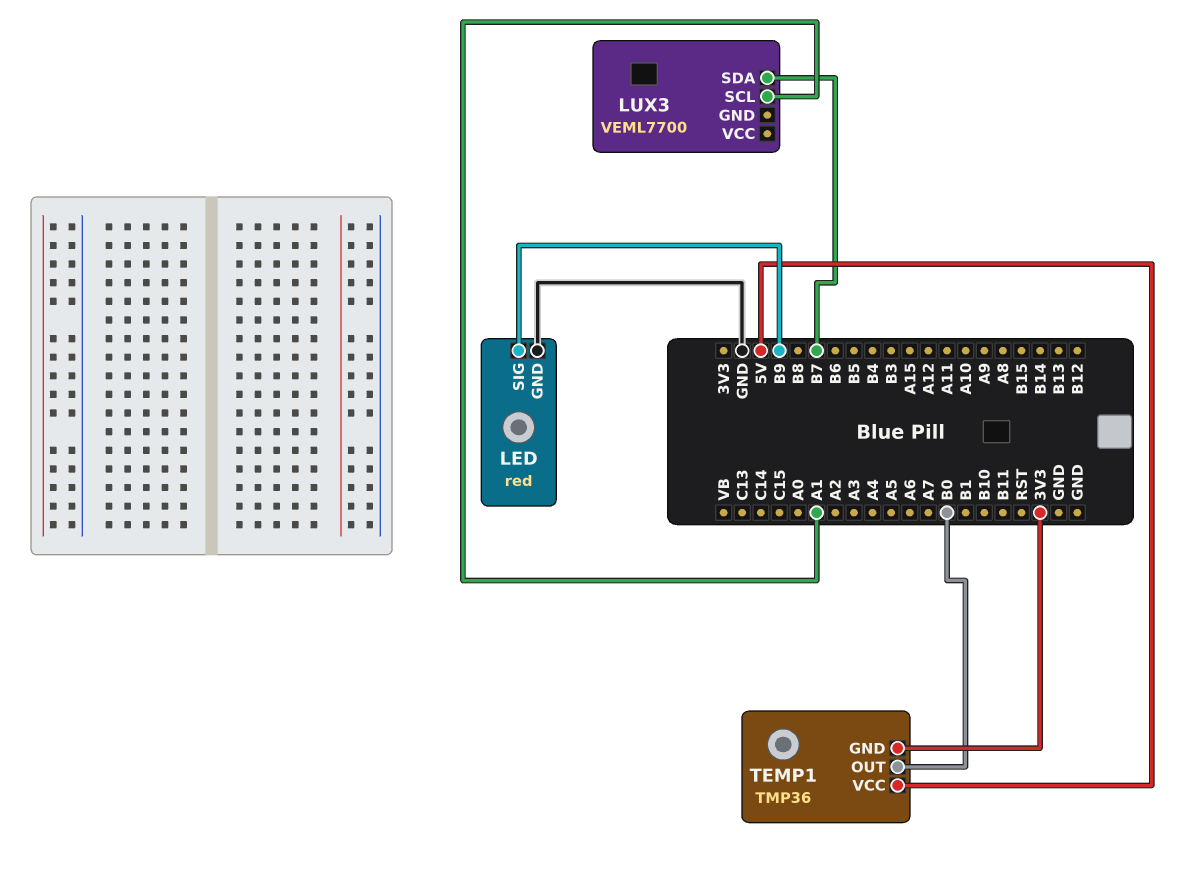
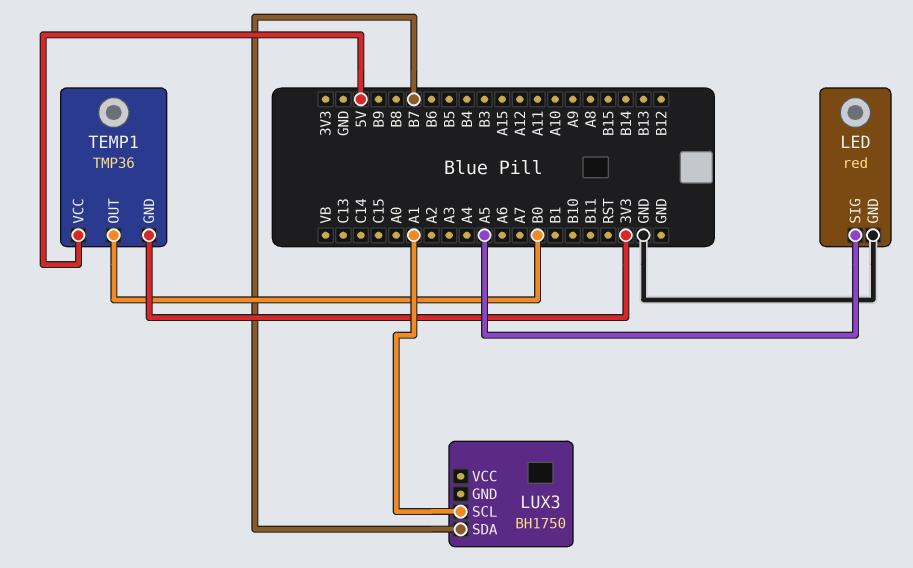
LED pin SIG: B9 -> A5
LUX3: VEML7700 -> BH1750

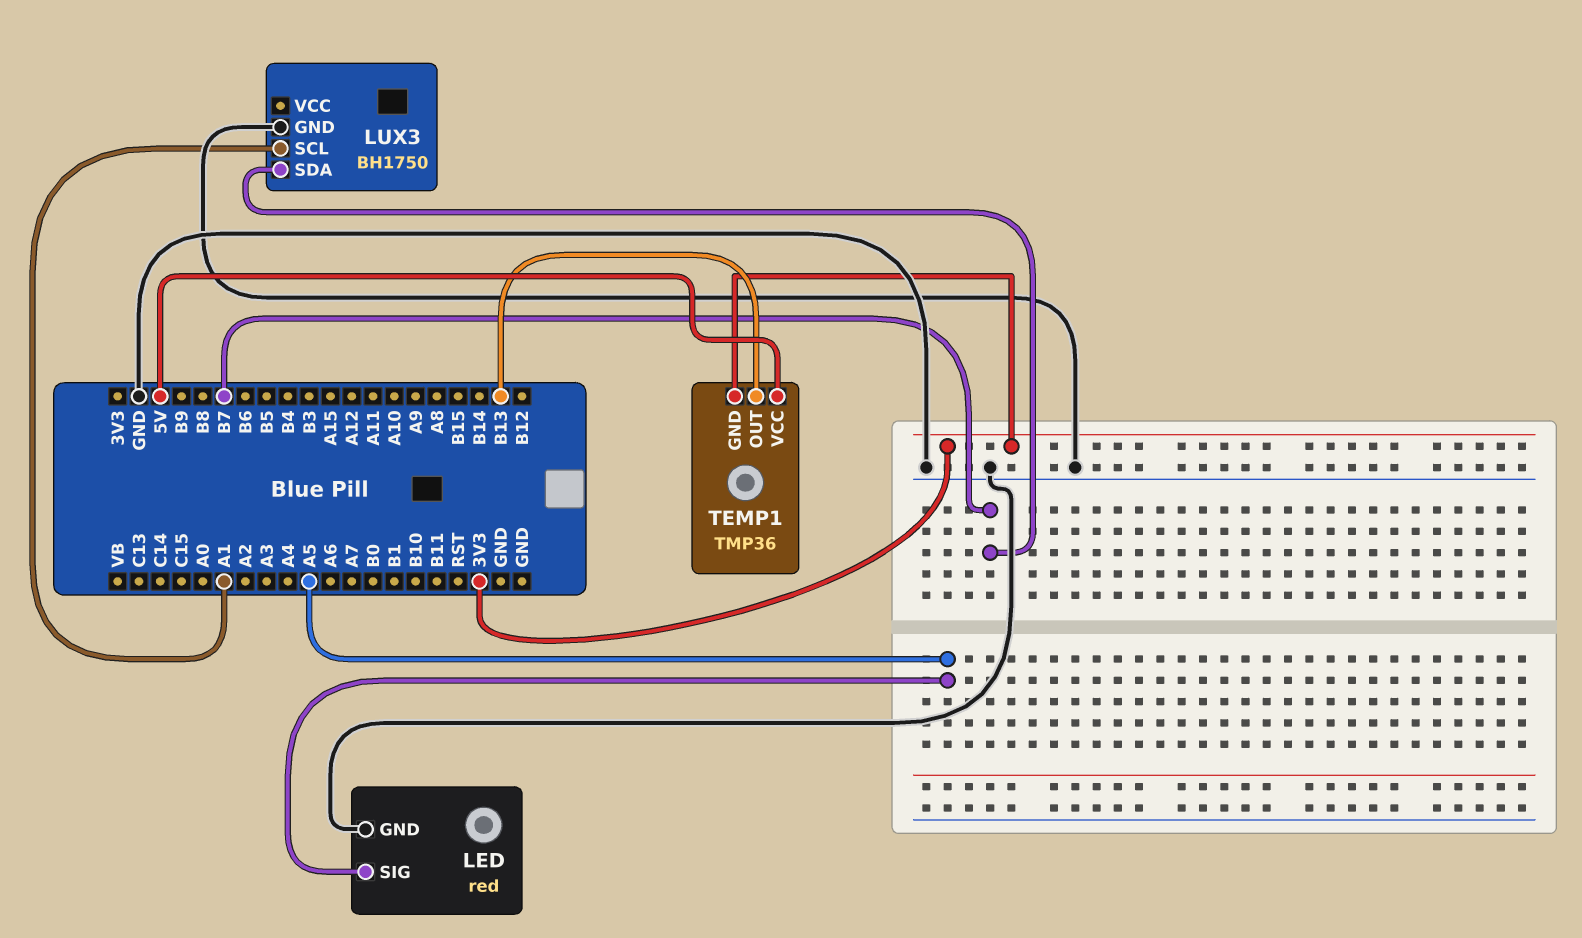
LUX3 pin GND: none -> GND
TEMP1 pin OUT: B0 -> B13

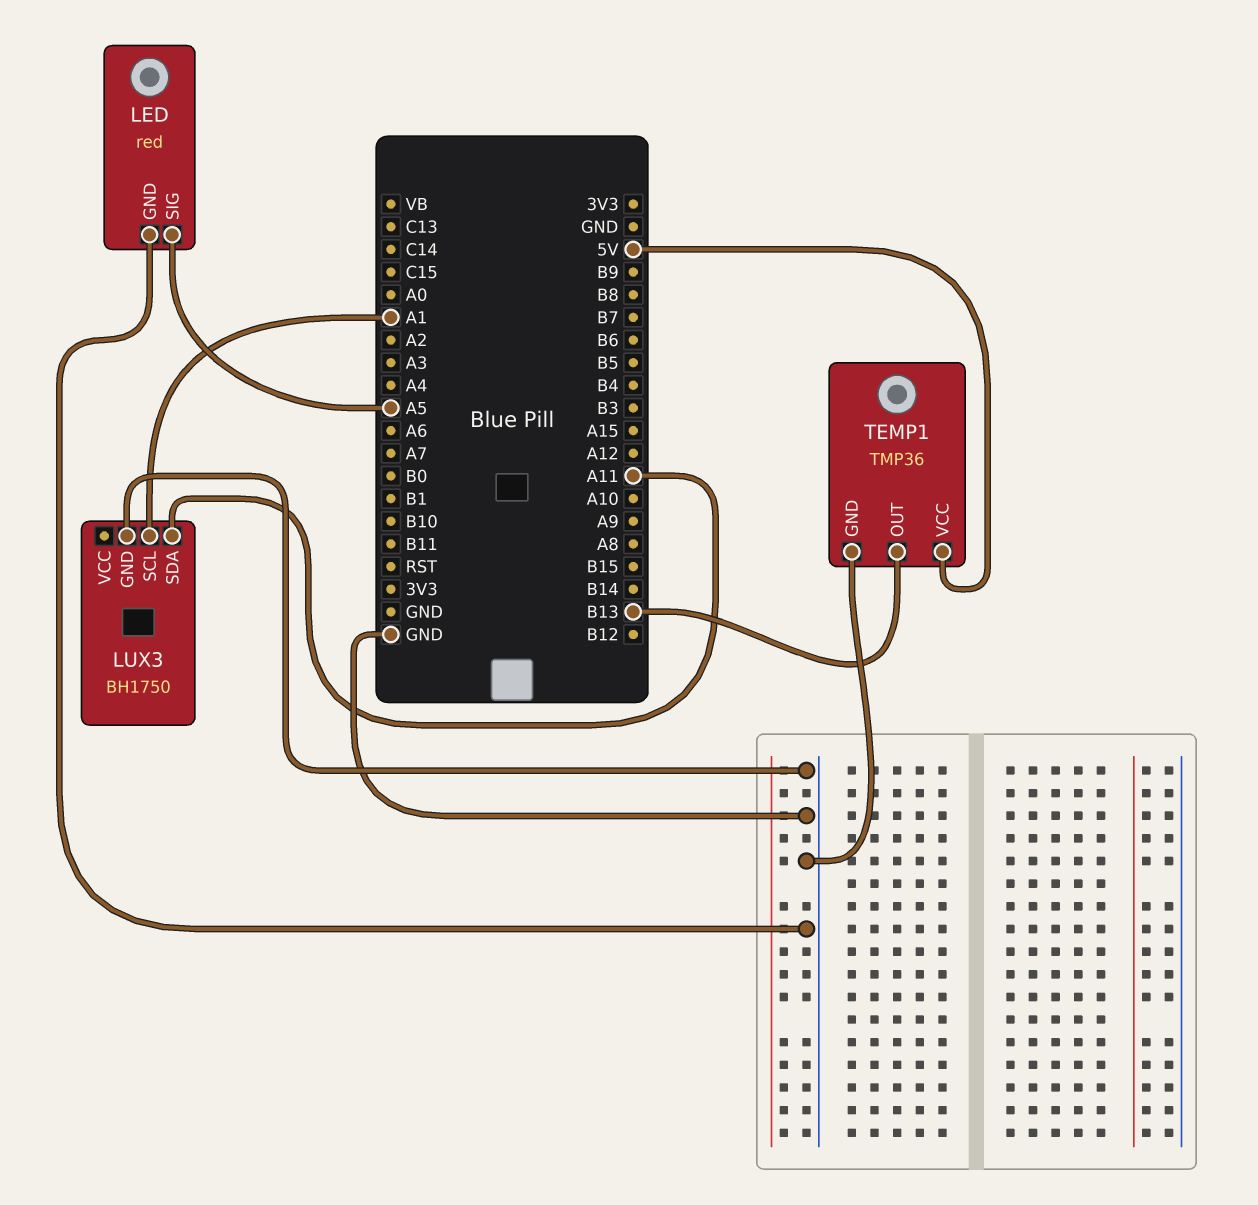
LUX3 pin SDA: B7 -> A11
TEMP1 pin GND: 3V3 -> GND

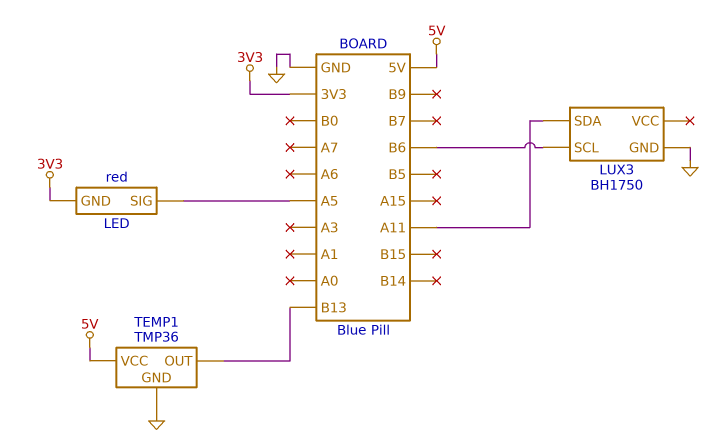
LED pin GND: GND -> 3V3
LUX3 pin SCL: A1 -> B6

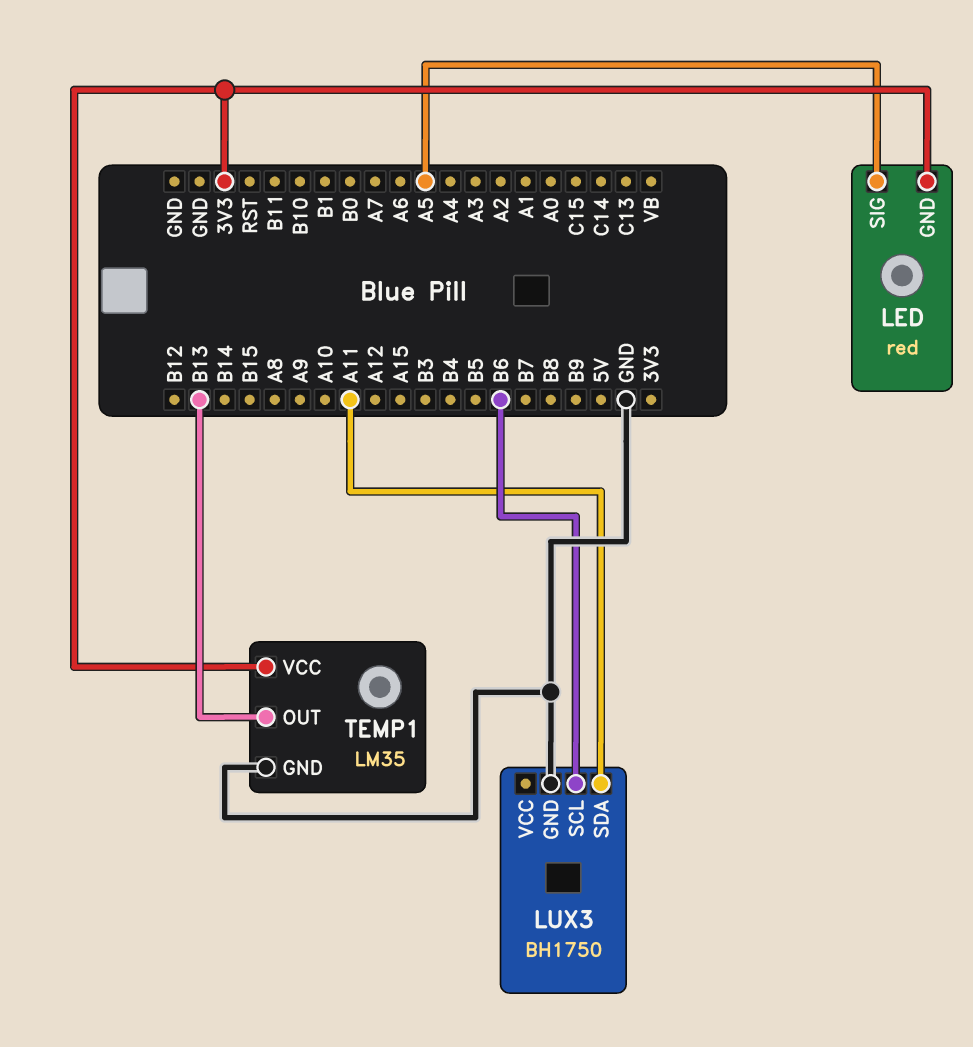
TEMP1: TMP36 -> LM35
TEMP1 pin VCC: 5V -> 3V3

